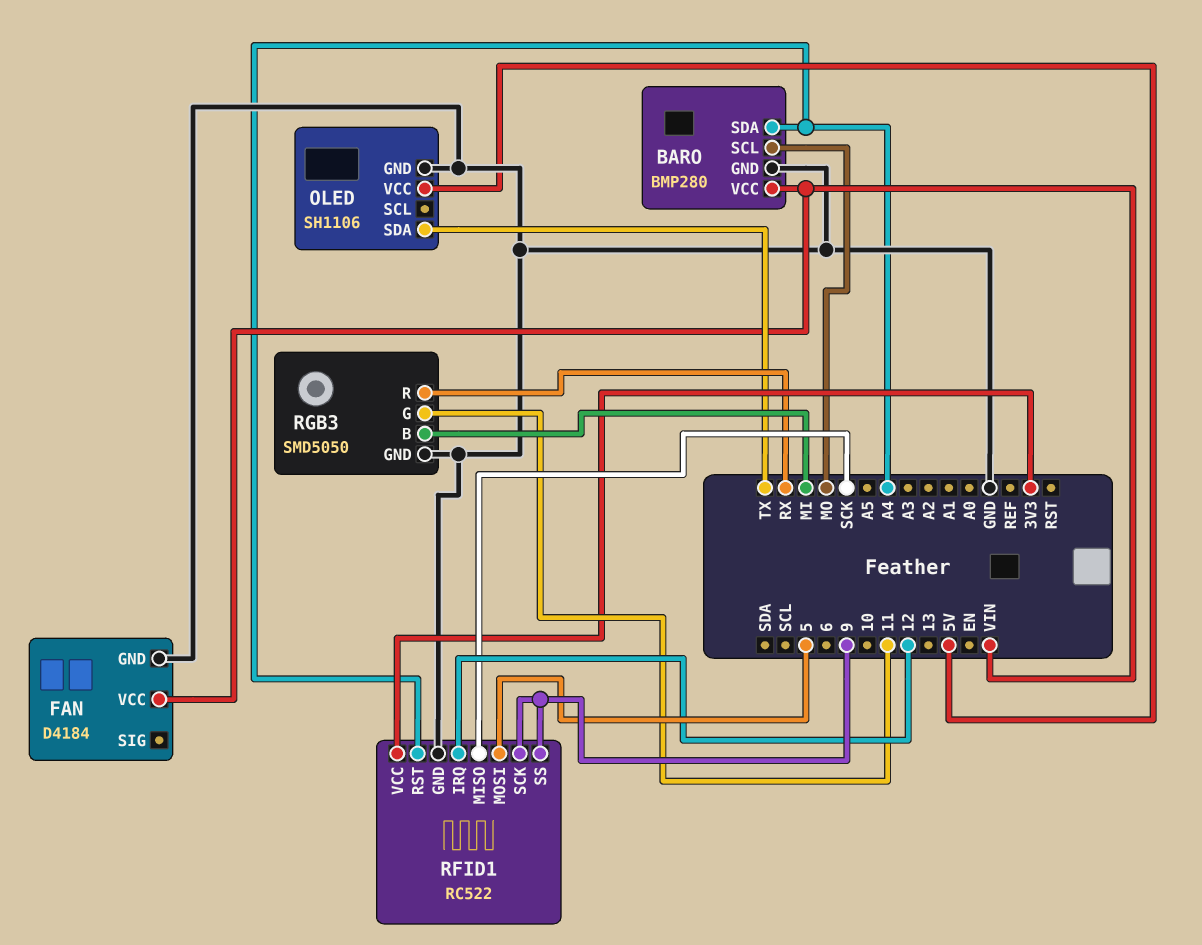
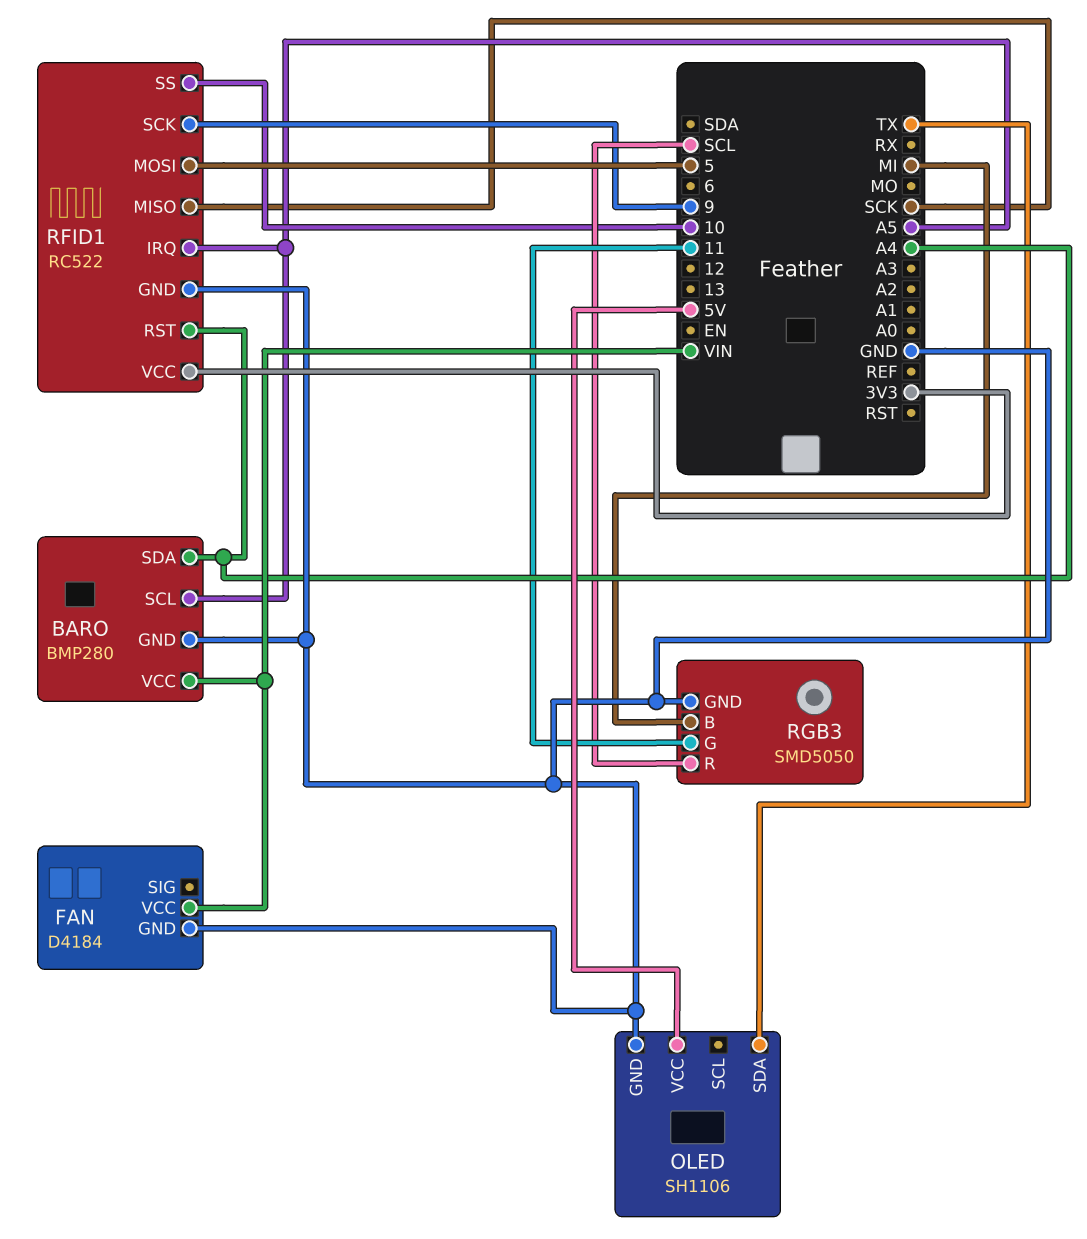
BARO pin SCL: MO -> A5
RFID1 pin IRQ: 12 -> A5
RFID1 pin SS: 9 -> 10
RGB3 pin R: RX -> SCL

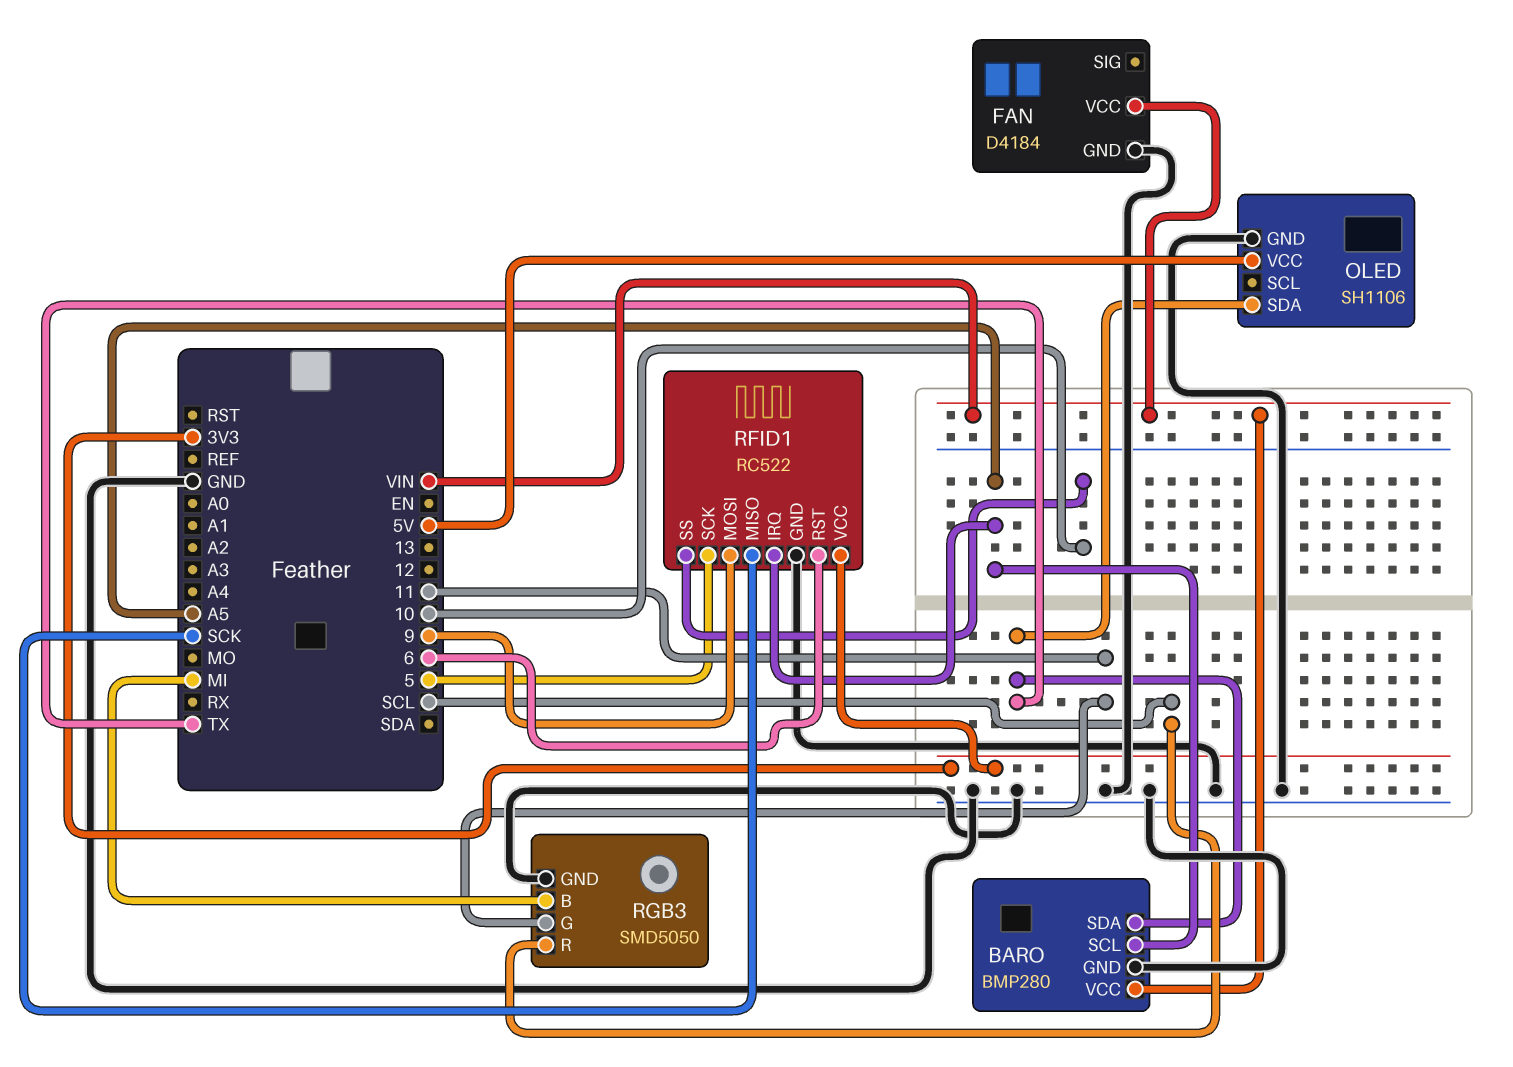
BARO pin SDA: A4 -> TX
RFID1 pin MOSI: 5 -> 9
RFID1 pin RST: A4 -> 6
RFID1 pin SCK: 9 -> 5

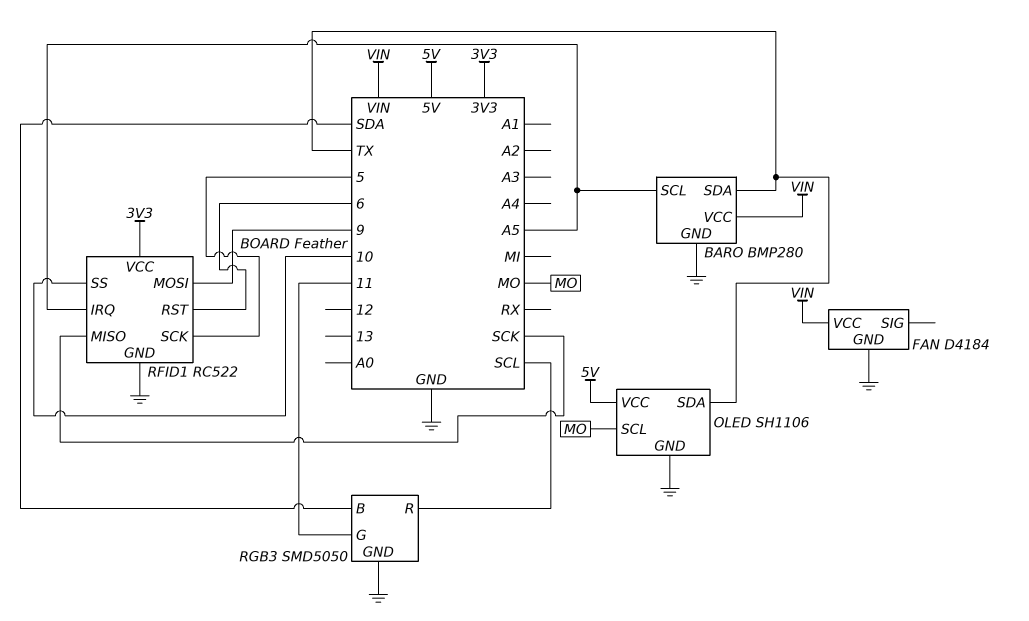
OLED pin SCL: none -> MO
RGB3 pin B: MI -> SDA

